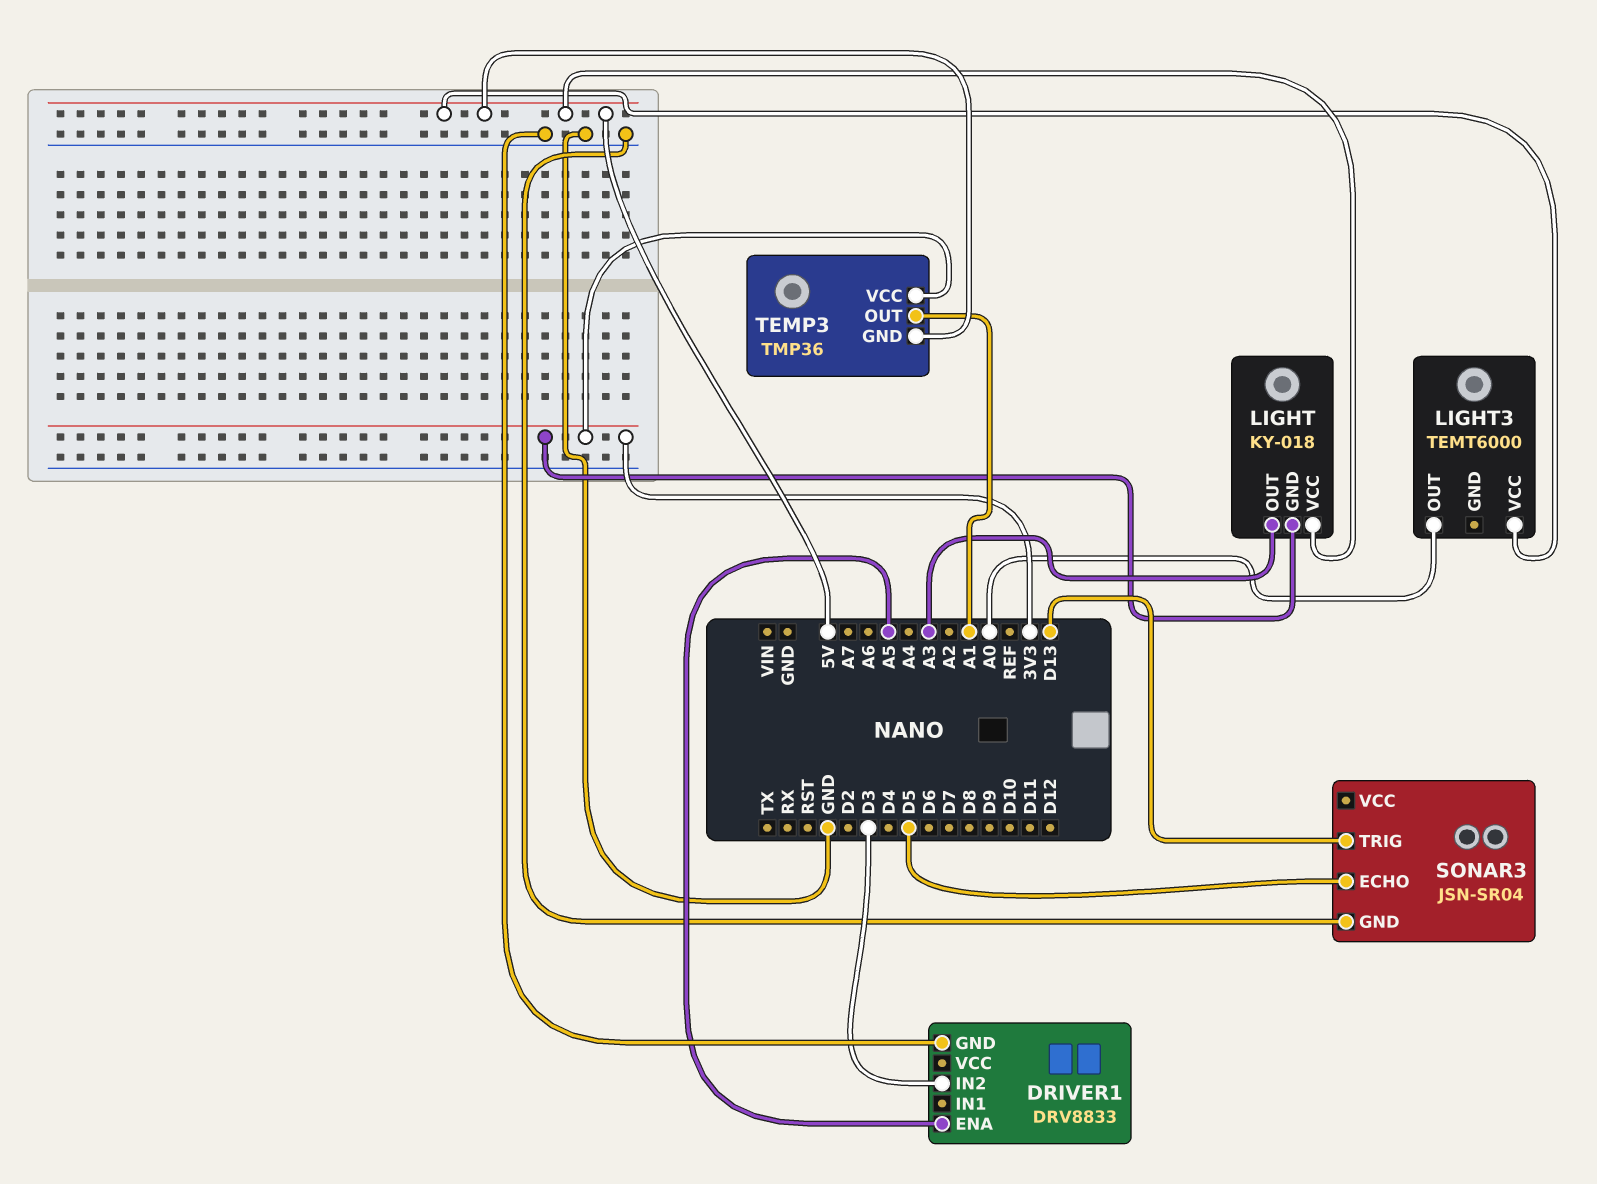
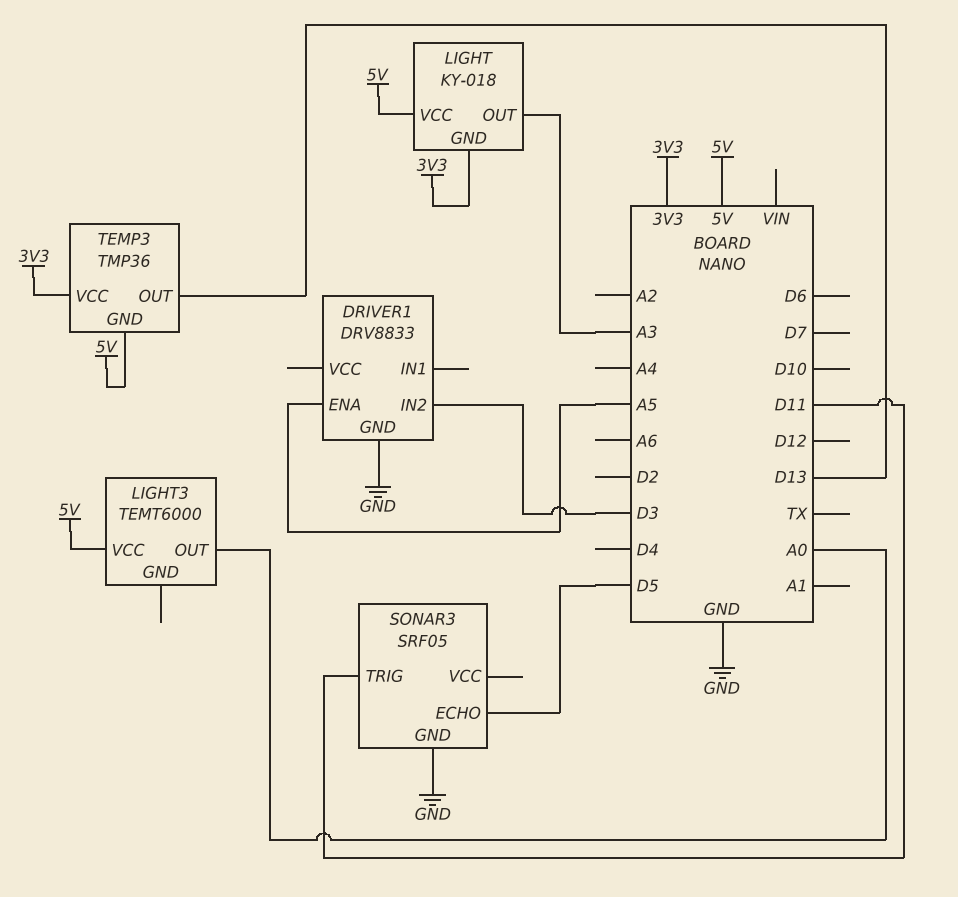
SONAR3: JSN-SR04 -> SRF05
SONAR3 pin TRIG: D13 -> D11
TEMP3 pin OUT: A1 -> D13

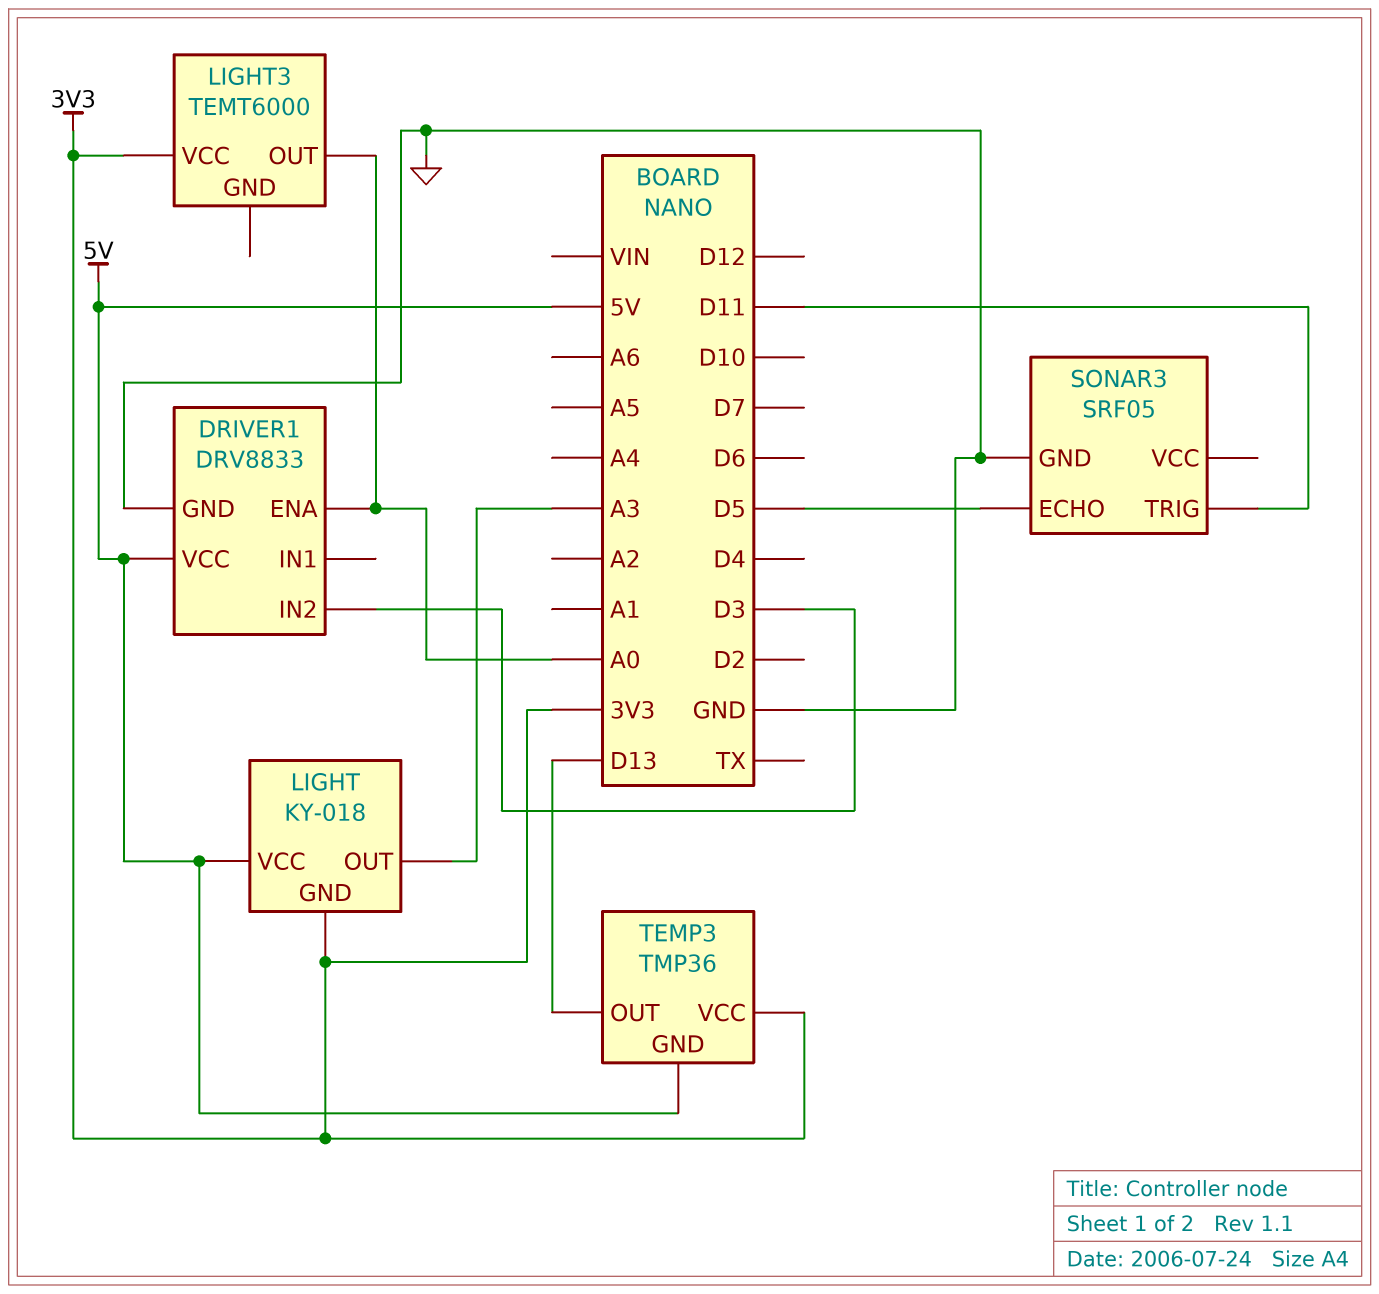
DRIVER1 pin ENA: A5 -> A0
DRIVER1 pin VCC: none -> 5V
LIGHT3 pin VCC: 5V -> 3V3

